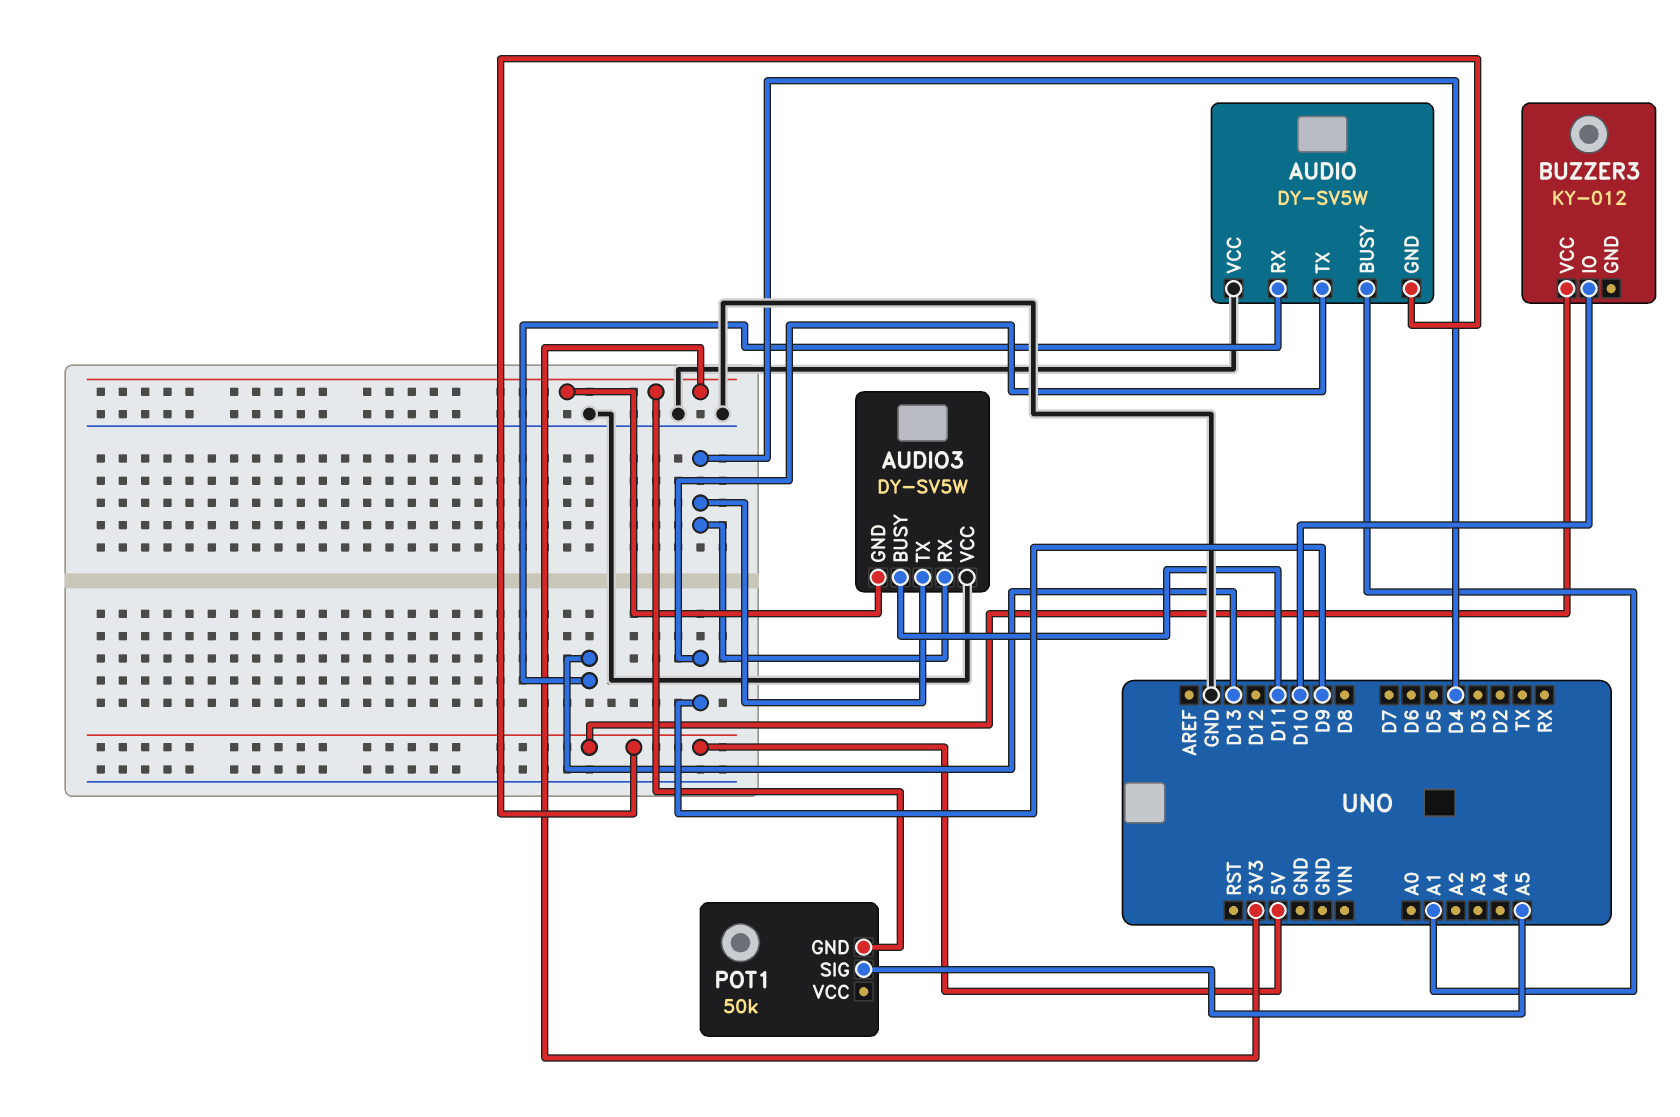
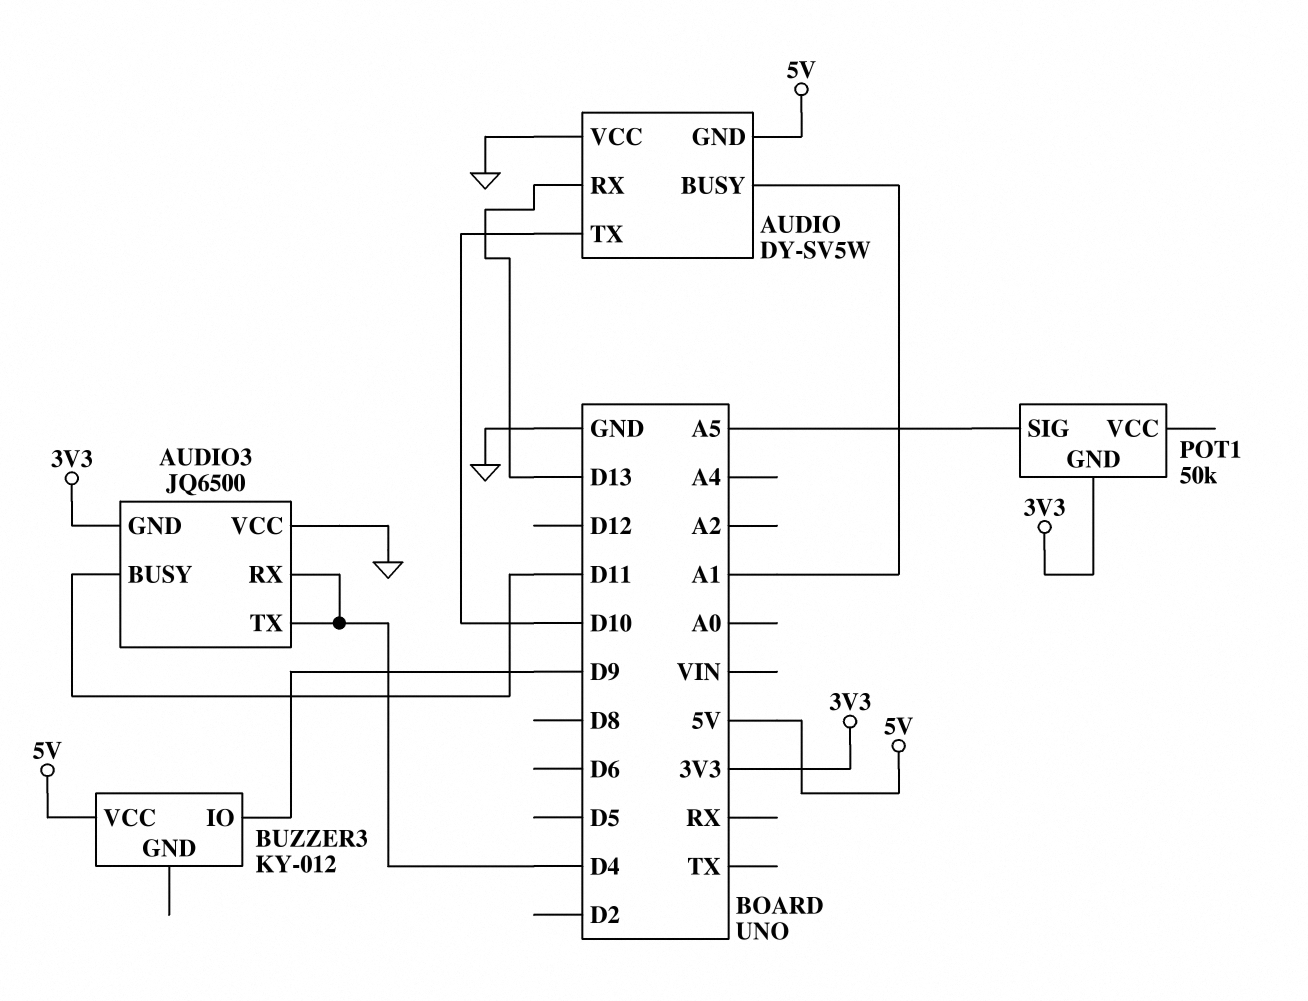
AUDIO pin TX: D9 -> D10
AUDIO3: DY-SV5W -> JQ6500
BUZZER3 pin IO: D10 -> D9

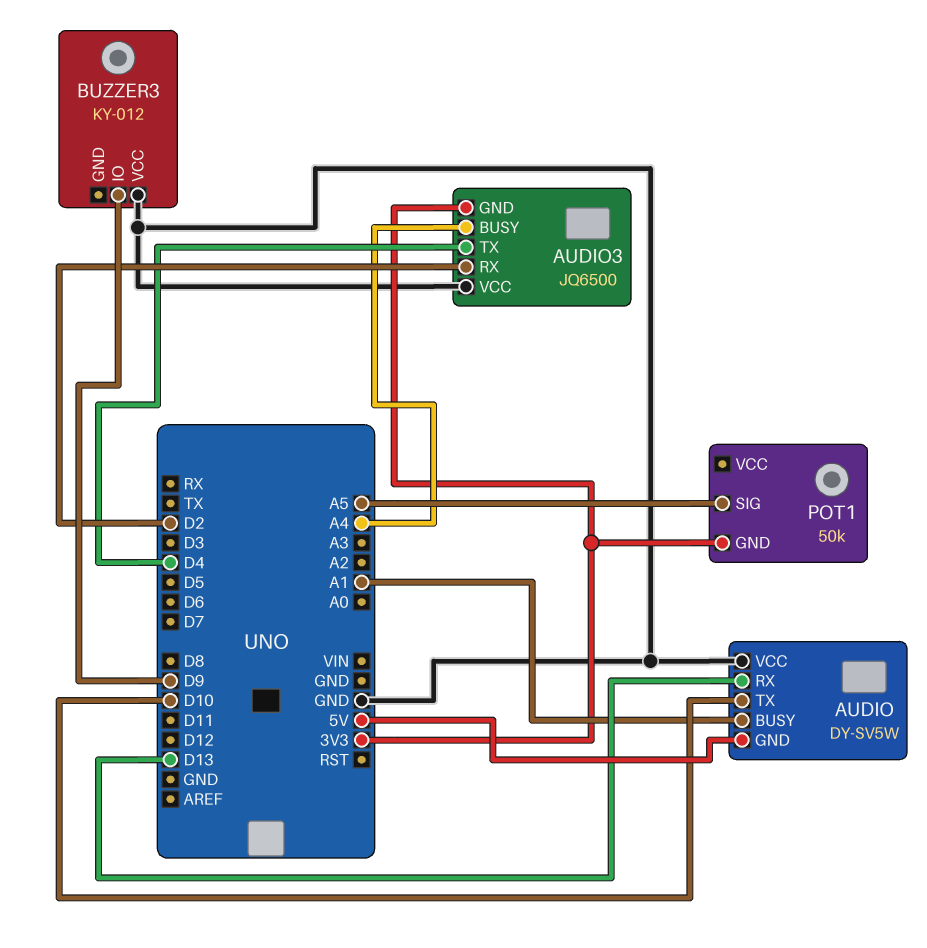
AUDIO3 pin BUSY: D11 -> A4
AUDIO3 pin RX: D4 -> D2
BUZZER3 pin VCC: 5V -> GND

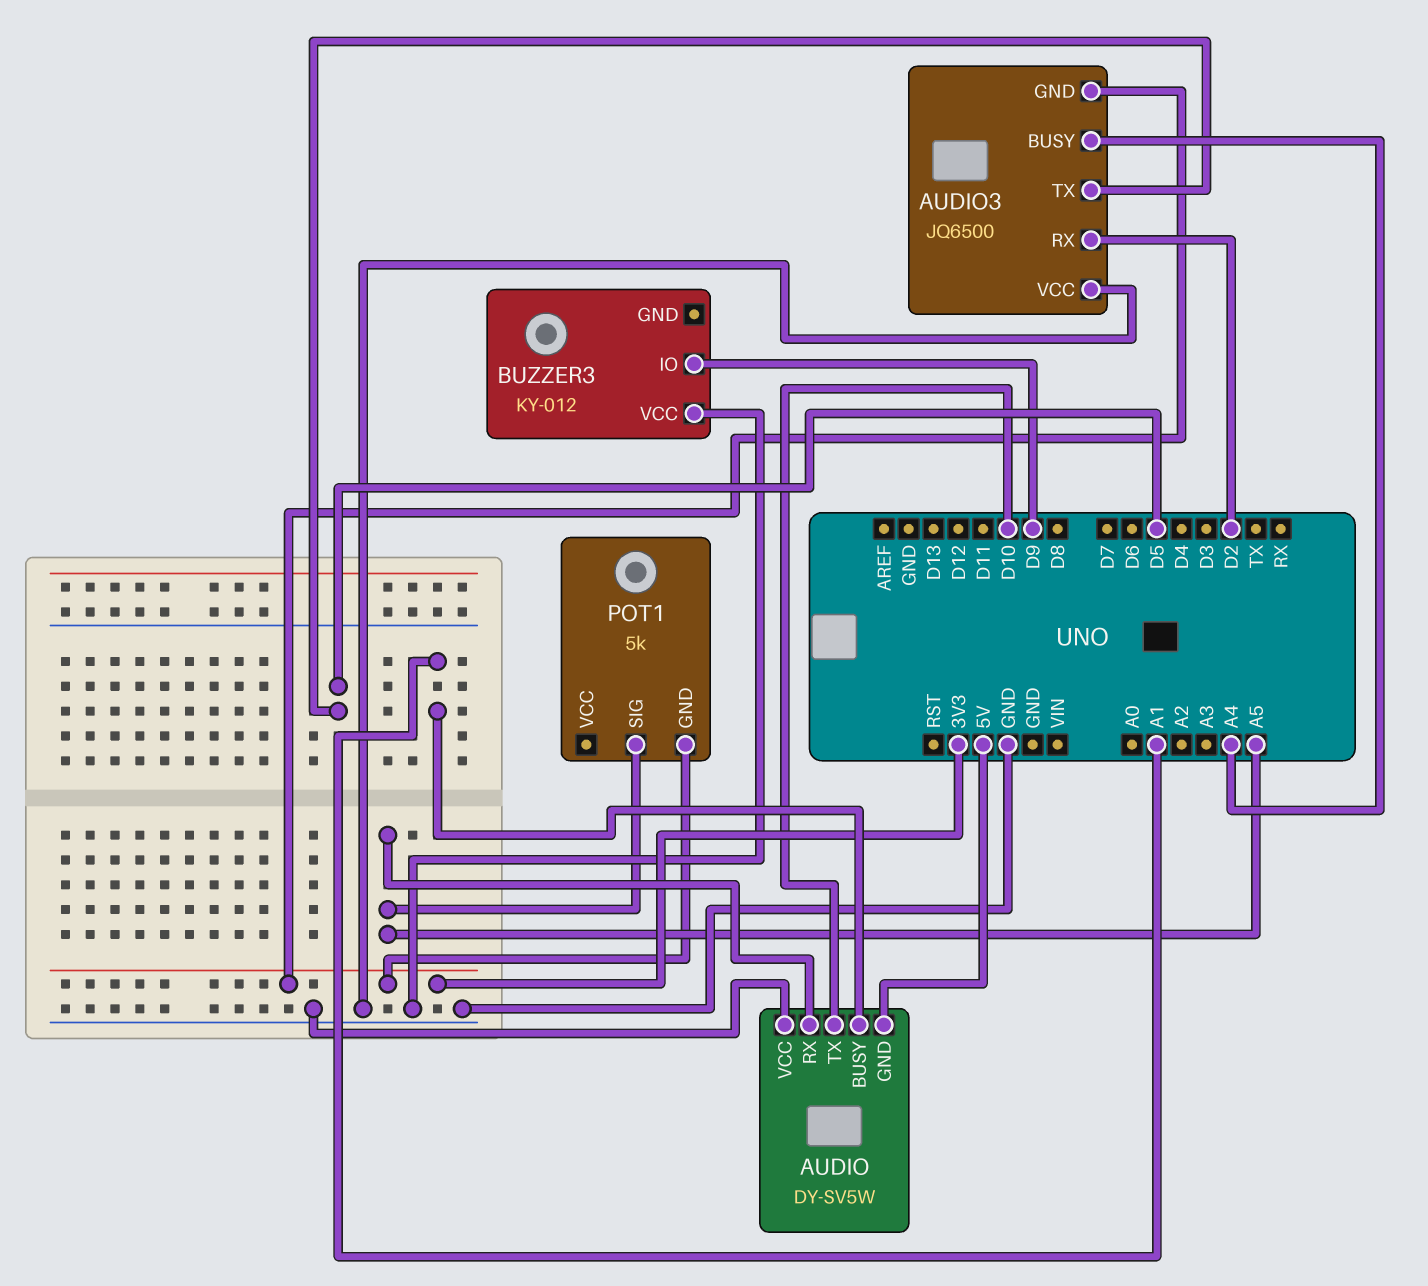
AUDIO pin RX: D13 -> A5
AUDIO3 pin TX: D4 -> D5
POT1: 50k -> 5k

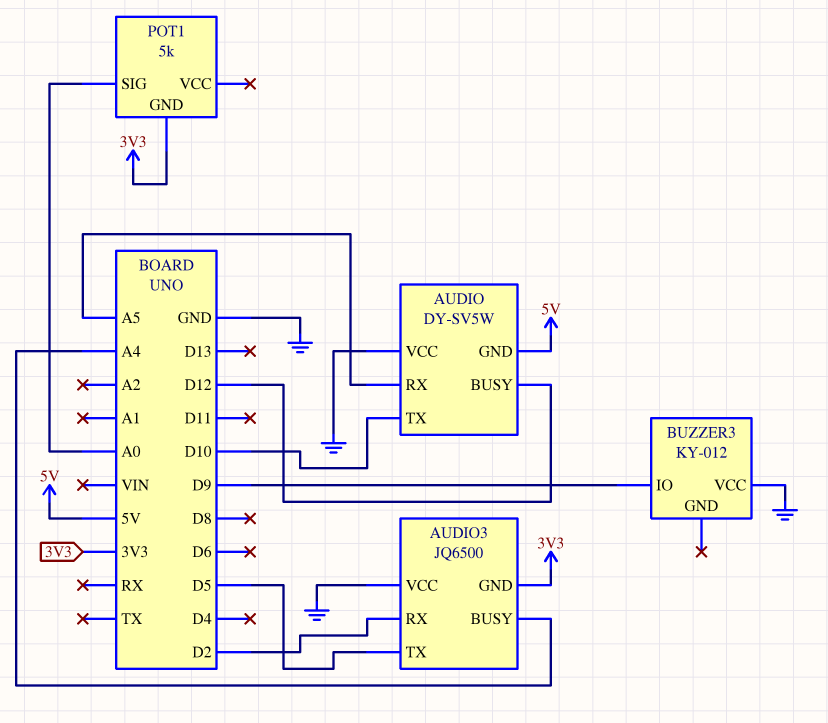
AUDIO pin BUSY: A1 -> D12
POT1 pin SIG: A5 -> A0

